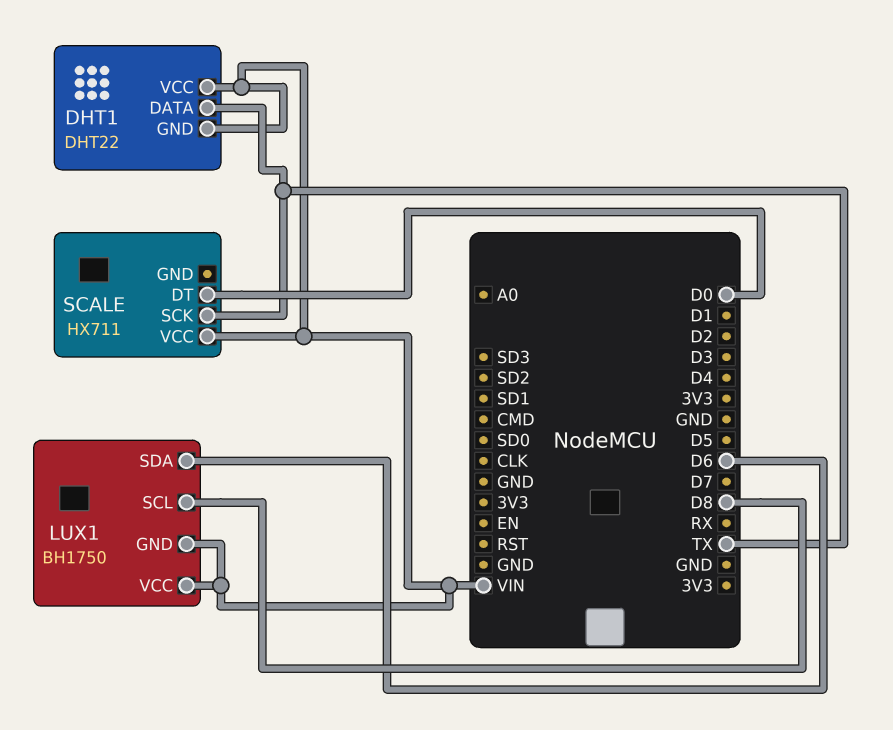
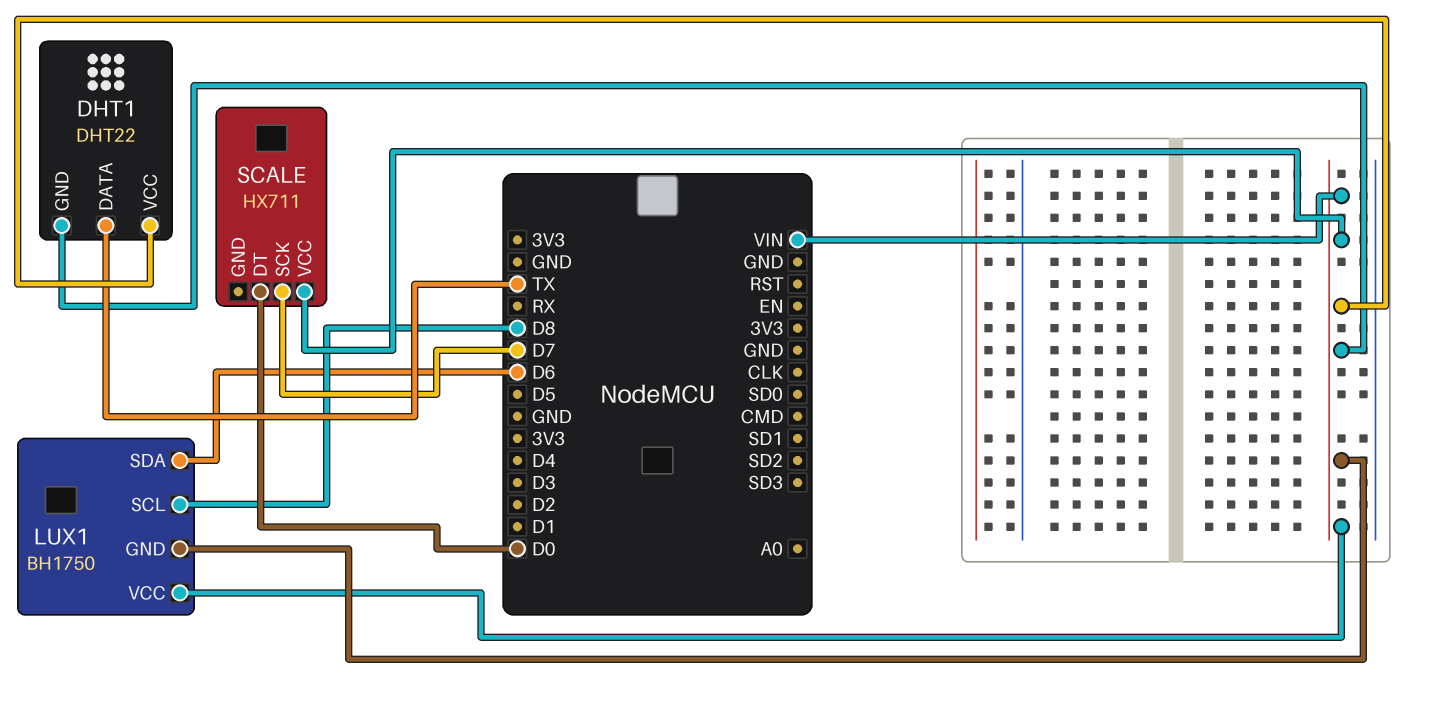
SCALE pin SCK: TX -> D7

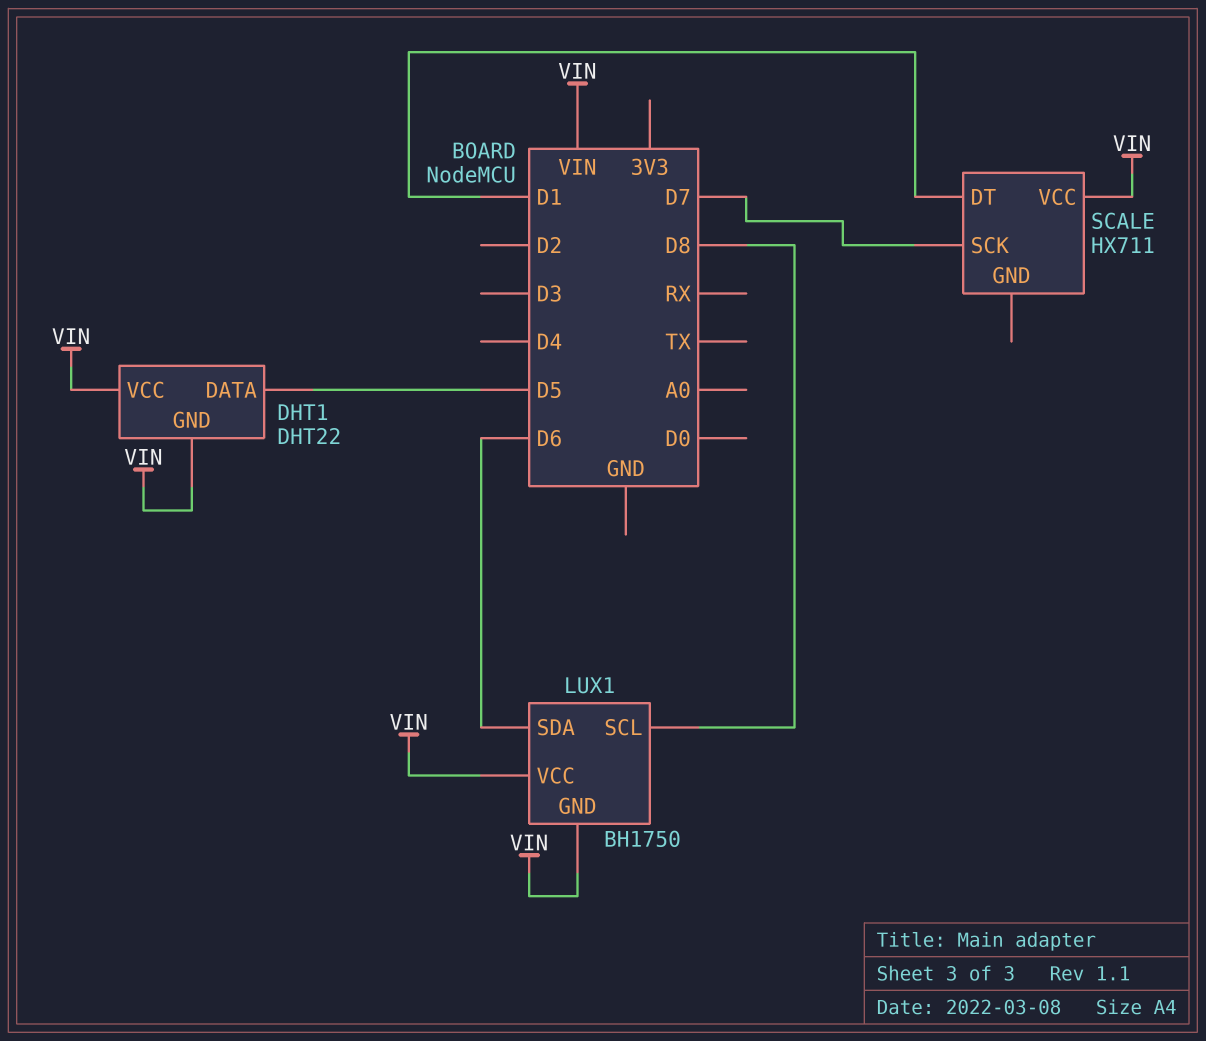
DHT1 pin DATA: TX -> D5
SCALE pin DT: D0 -> D1

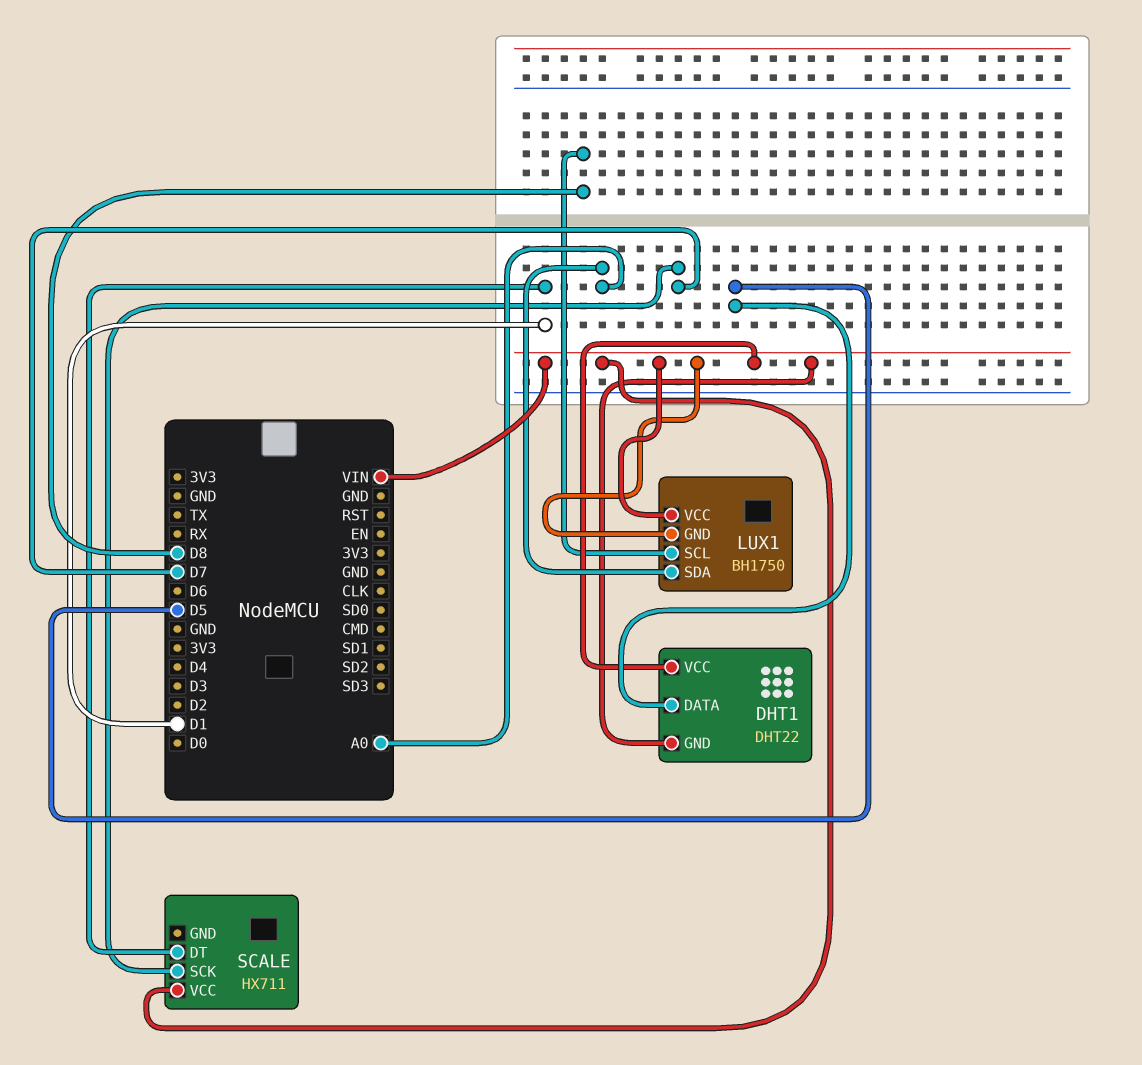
LUX1 pin SDA: D6 -> A0

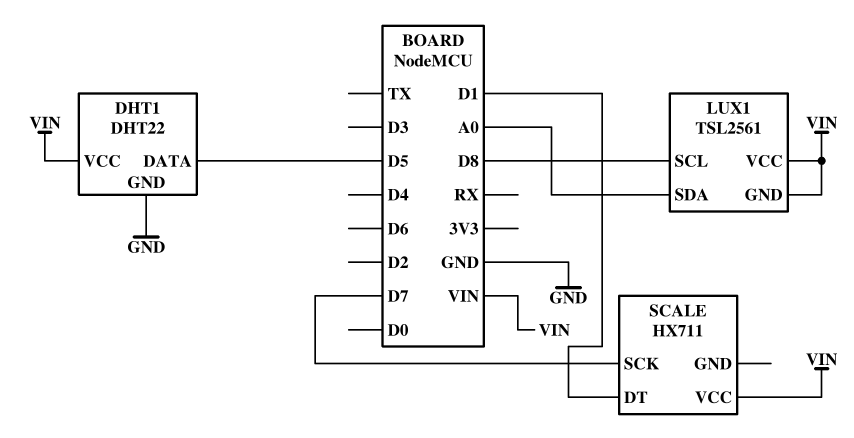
DHT1 pin GND: VIN -> GND
LUX1: BH1750 -> TSL2561

